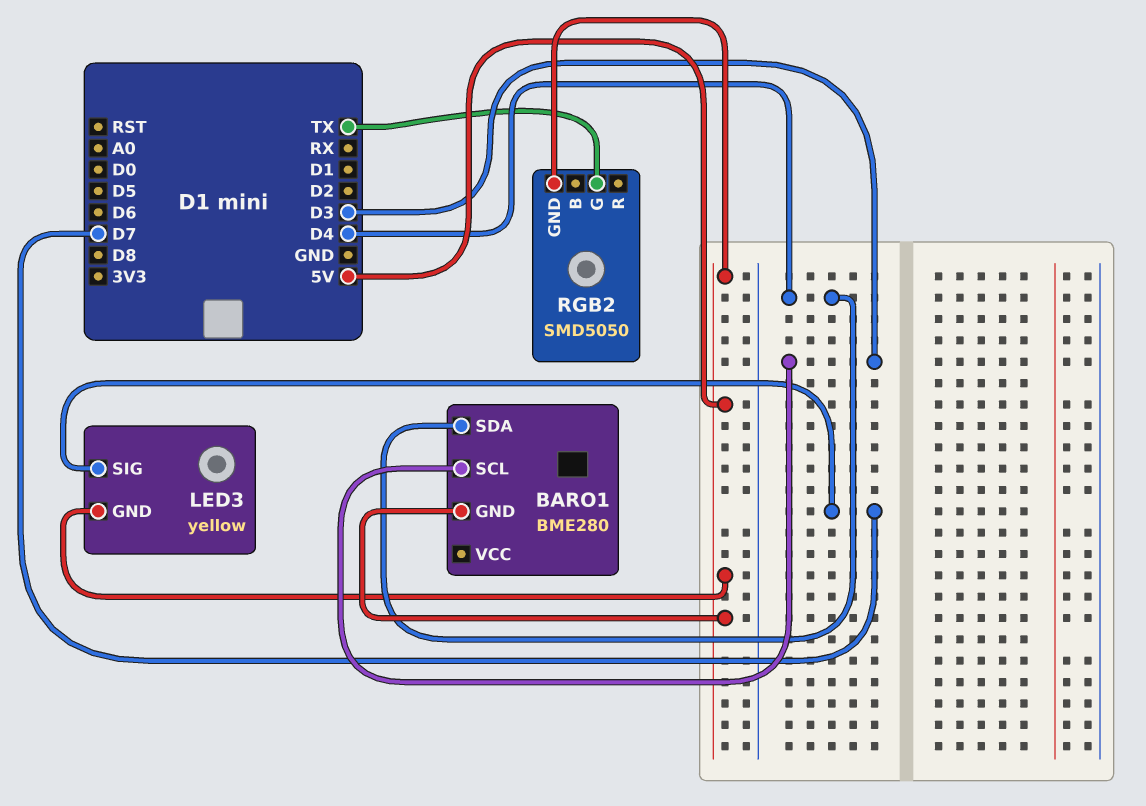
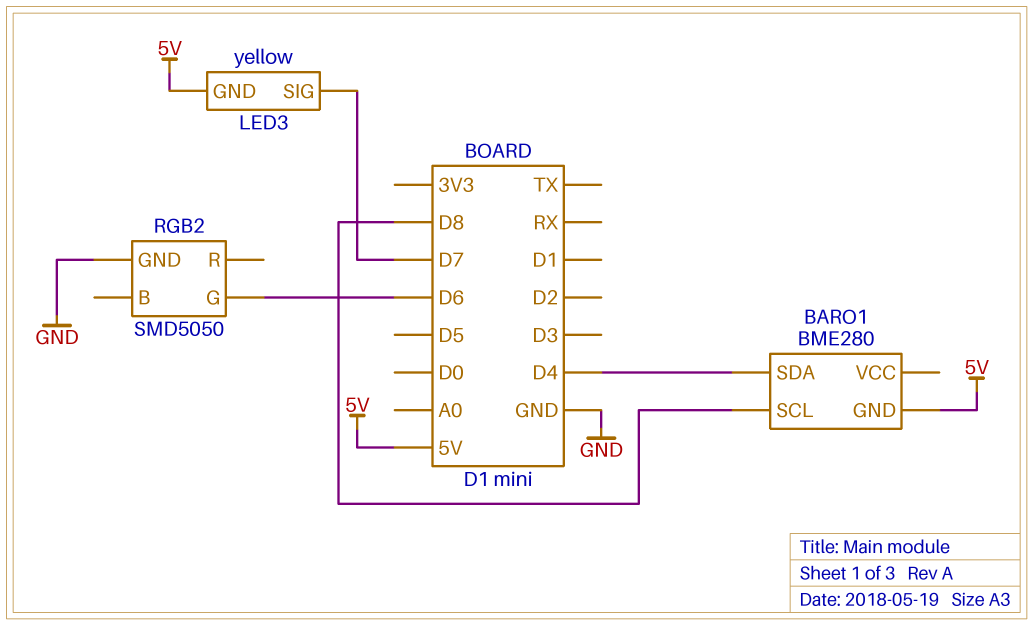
BARO1 pin SCL: D3 -> D8
RGB2 pin G: TX -> D6
RGB2 pin GND: 5V -> GND

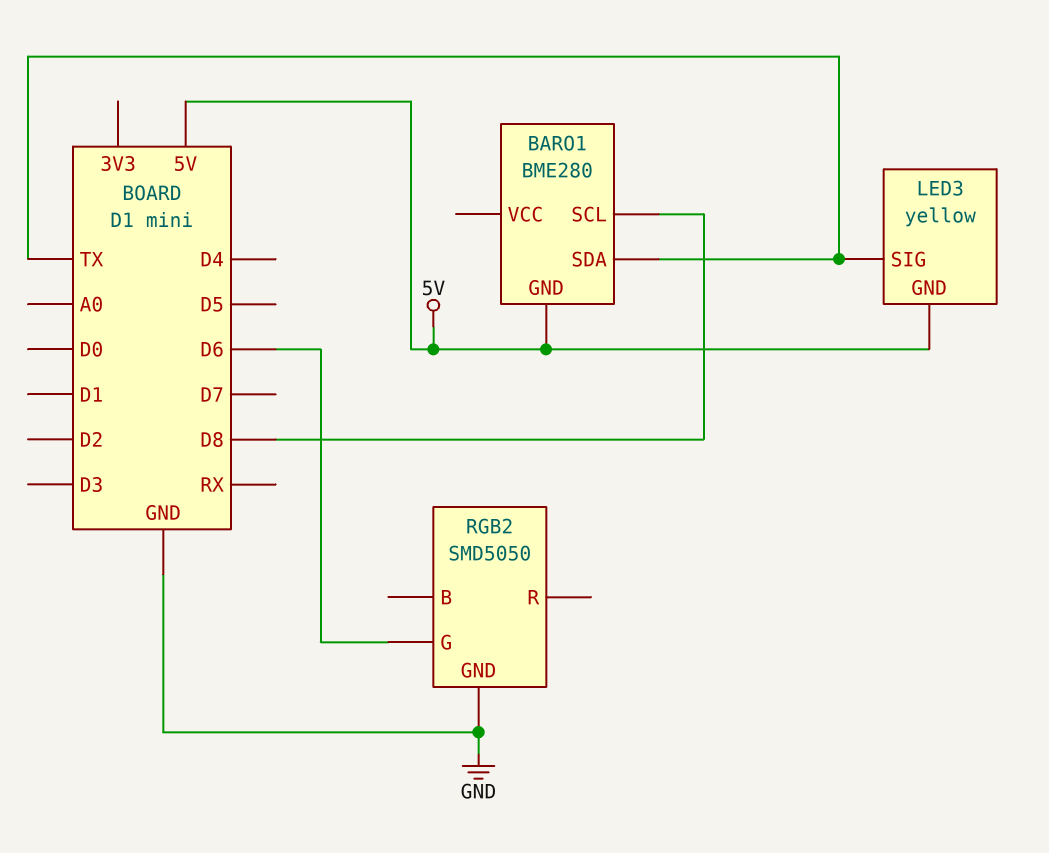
BARO1 pin SDA: D4 -> TX
LED3 pin SIG: D7 -> TX

